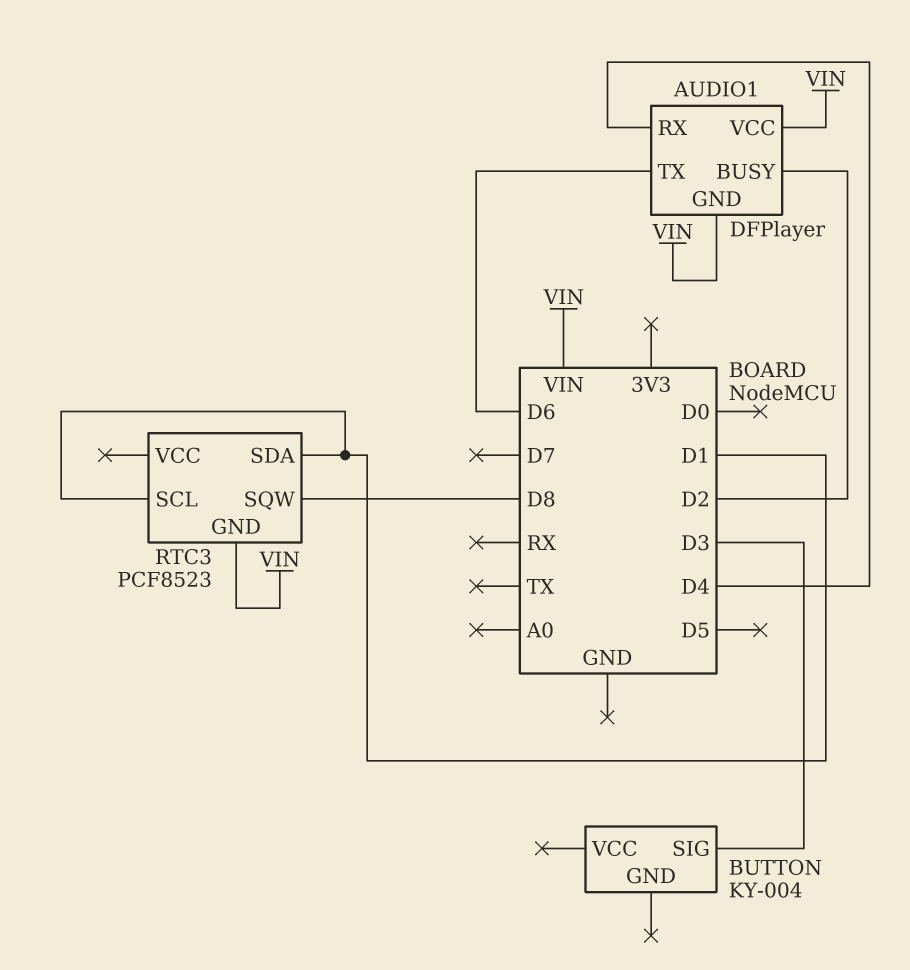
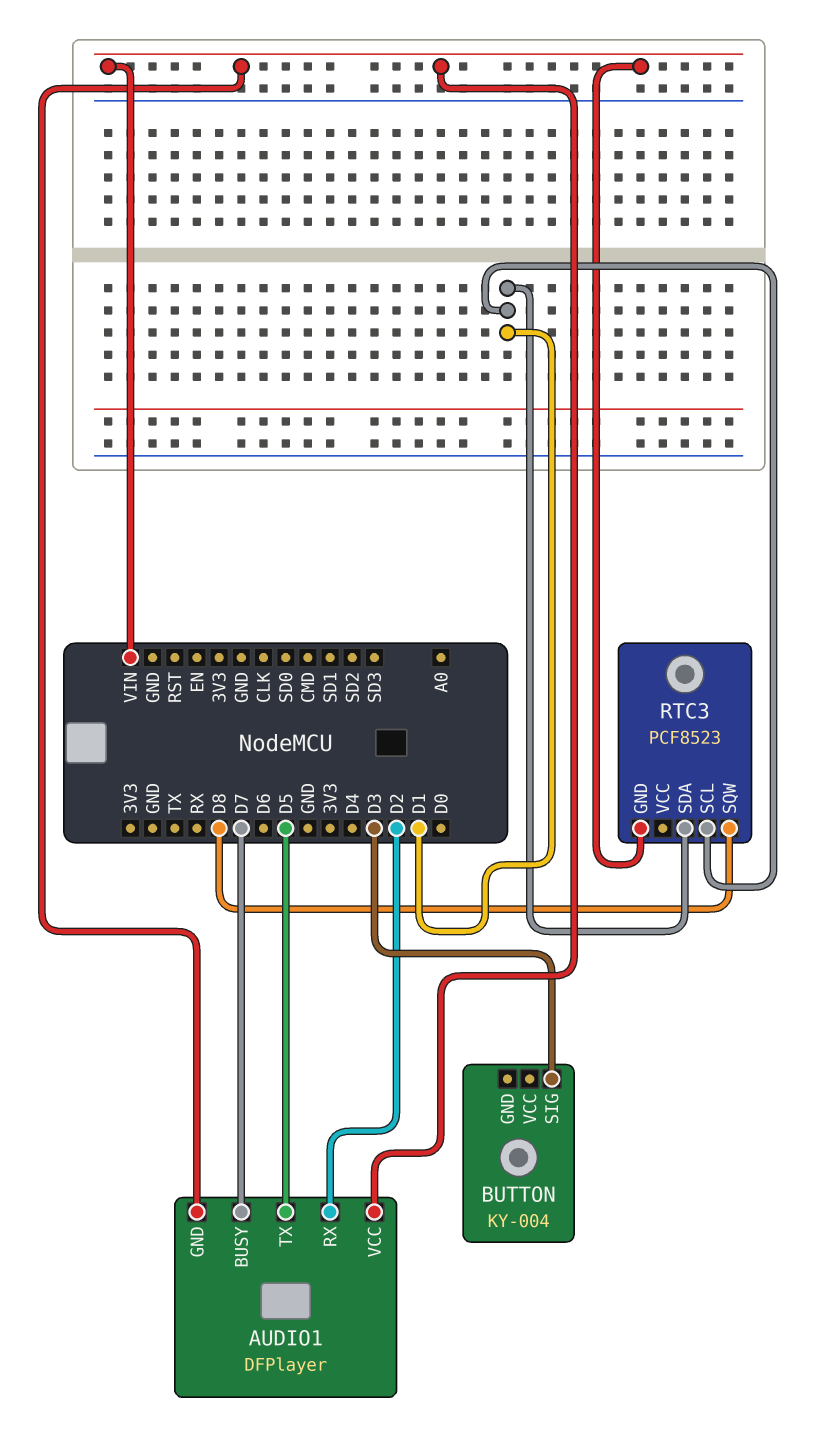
AUDIO1 pin BUSY: D2 -> D7
AUDIO1 pin RX: D4 -> D2
AUDIO1 pin TX: D6 -> D5

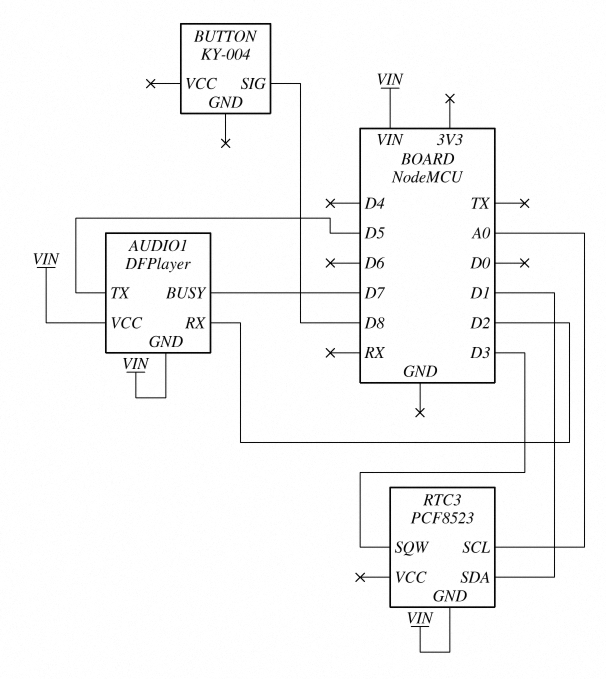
BUTTON pin SIG: D3 -> D8
RTC3 pin SCL: D1 -> A0
RTC3 pin SQW: D8 -> D3

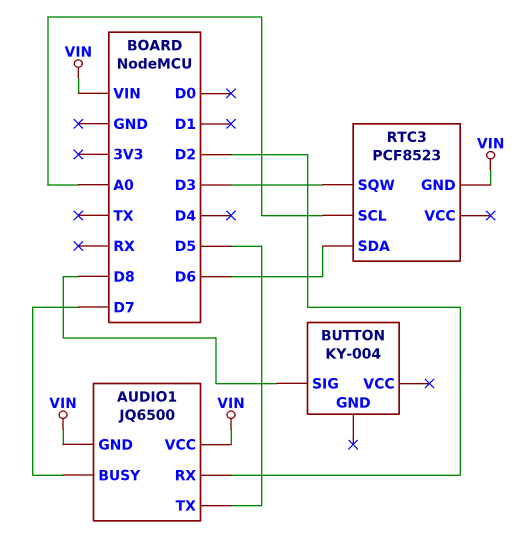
AUDIO1: DFPlayer -> JQ6500
RTC3 pin SDA: D1 -> D6

